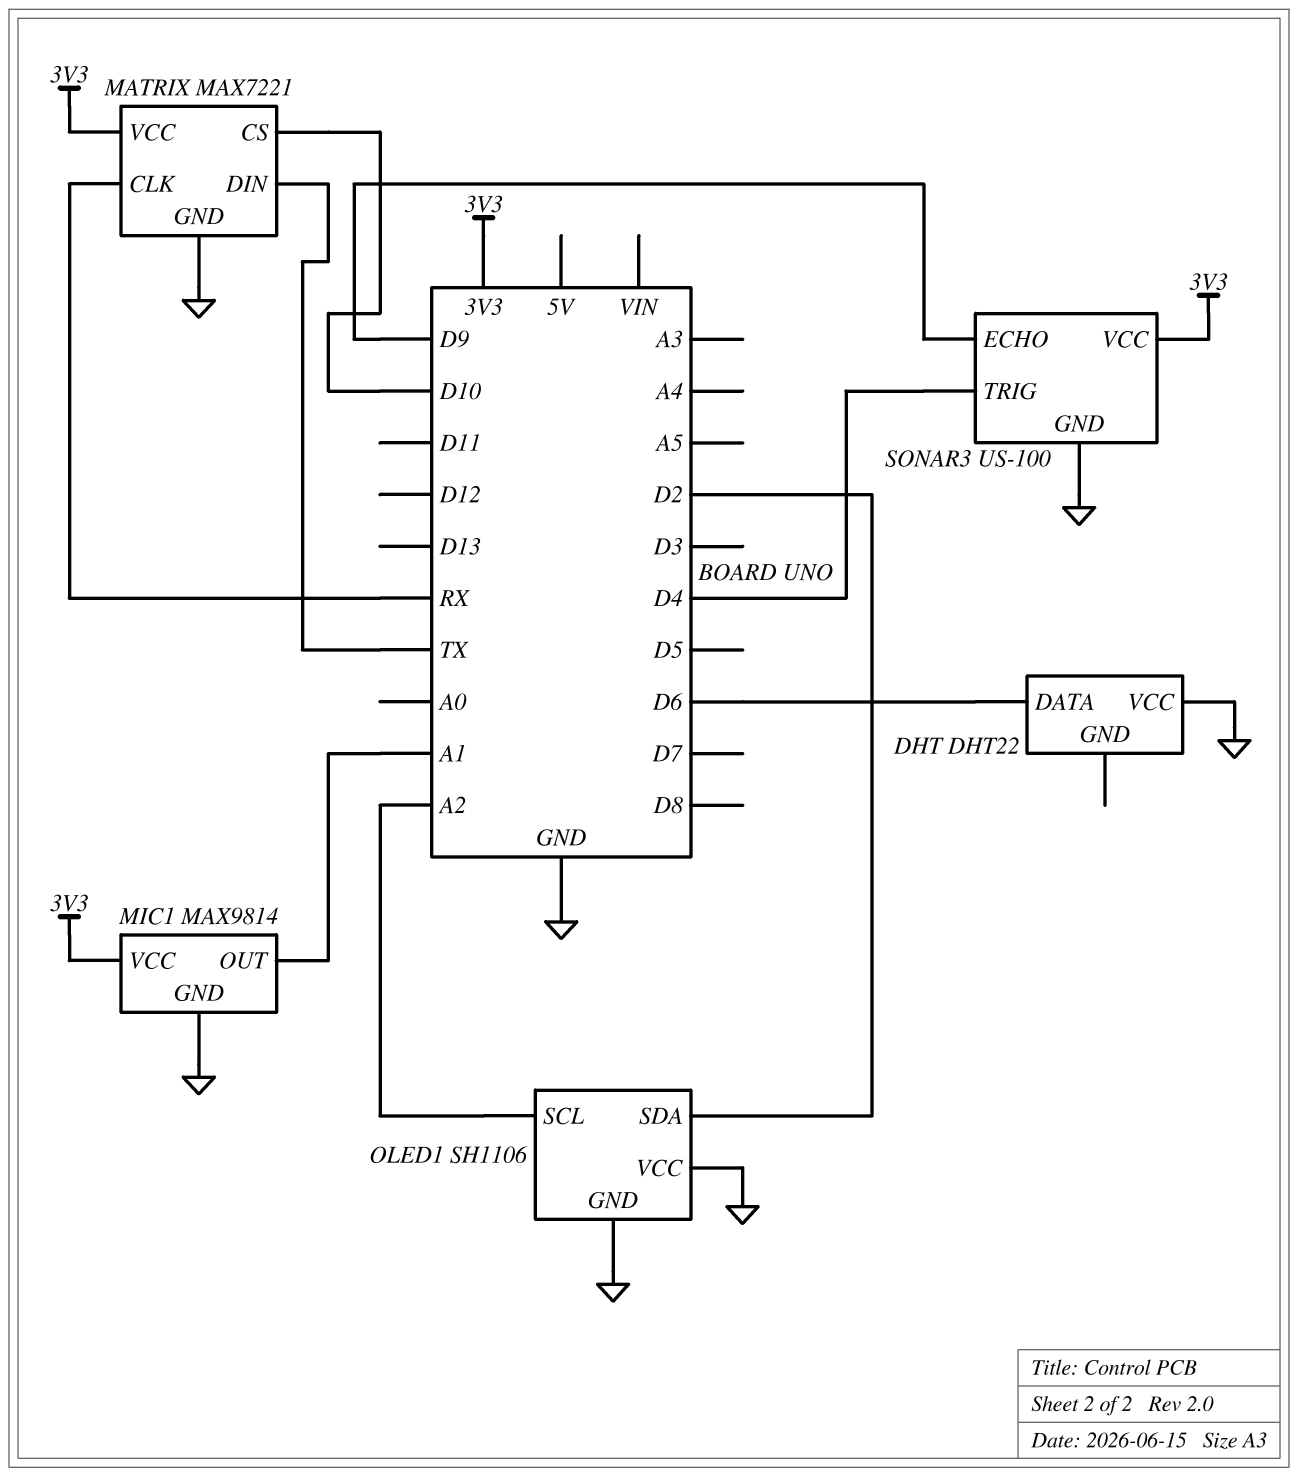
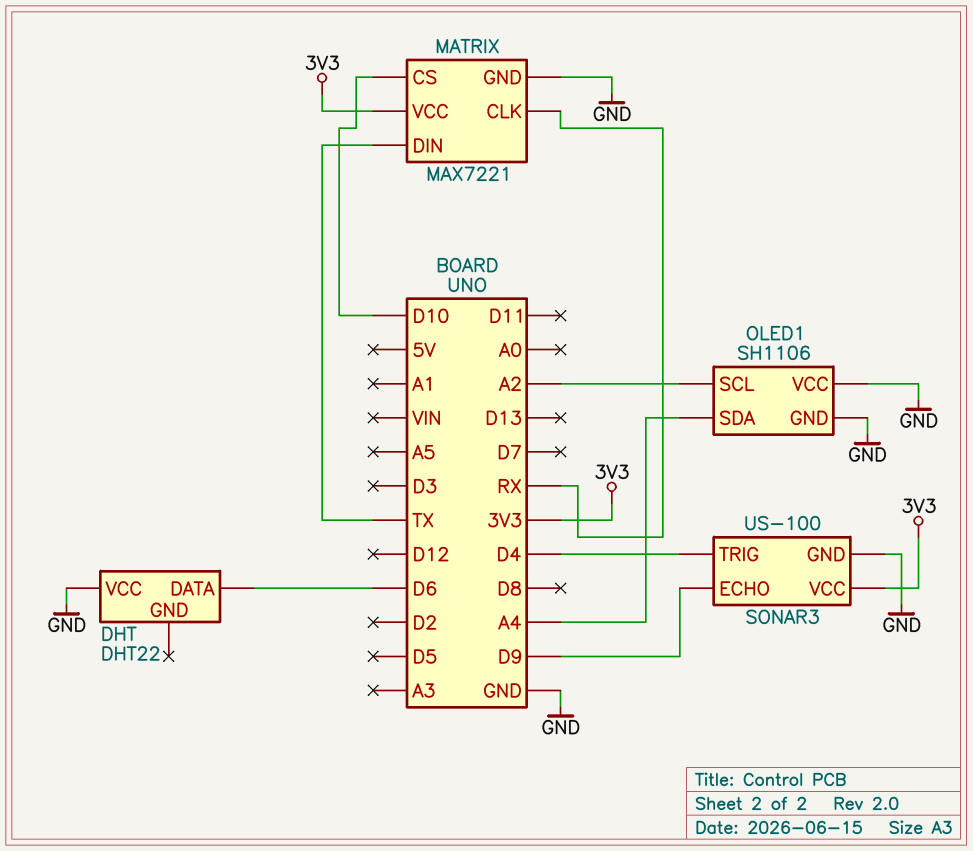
MIC1: MAX9814 -> none
MIC1 pin GND: GND -> none
MIC1 pin OUT: A1 -> none
MIC1 pin VCC: 3V3 -> none
OLED1 pin SDA: D2 -> A4

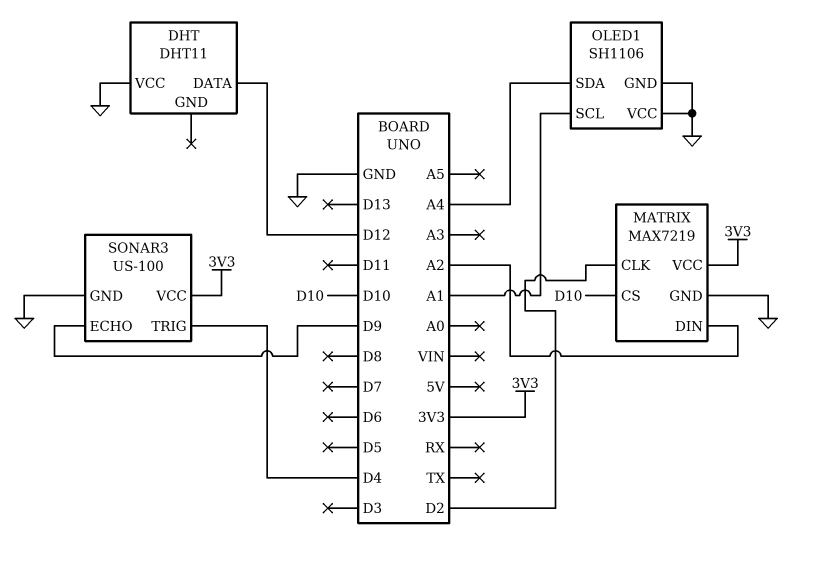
DHT: DHT22 -> DHT11
DHT pin DATA: D6 -> D12
MATRIX: MAX7221 -> MAX7219
MATRIX pin CLK: RX -> D2
MATRIX pin DIN: TX -> A2
OLED1 pin SCL: A2 -> A1

